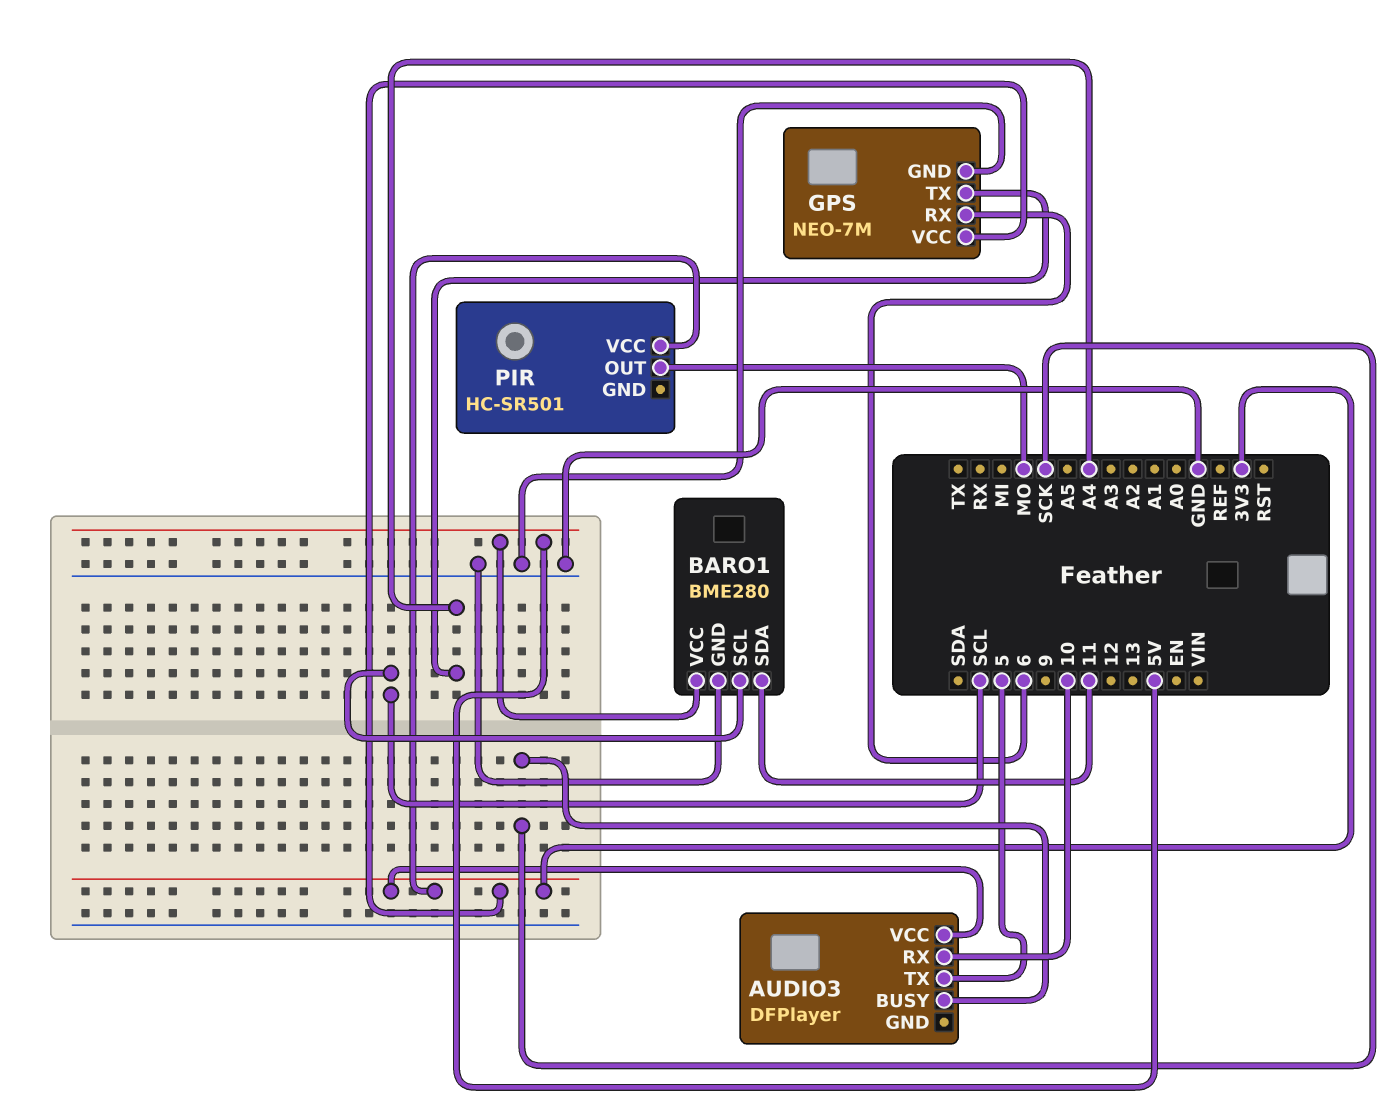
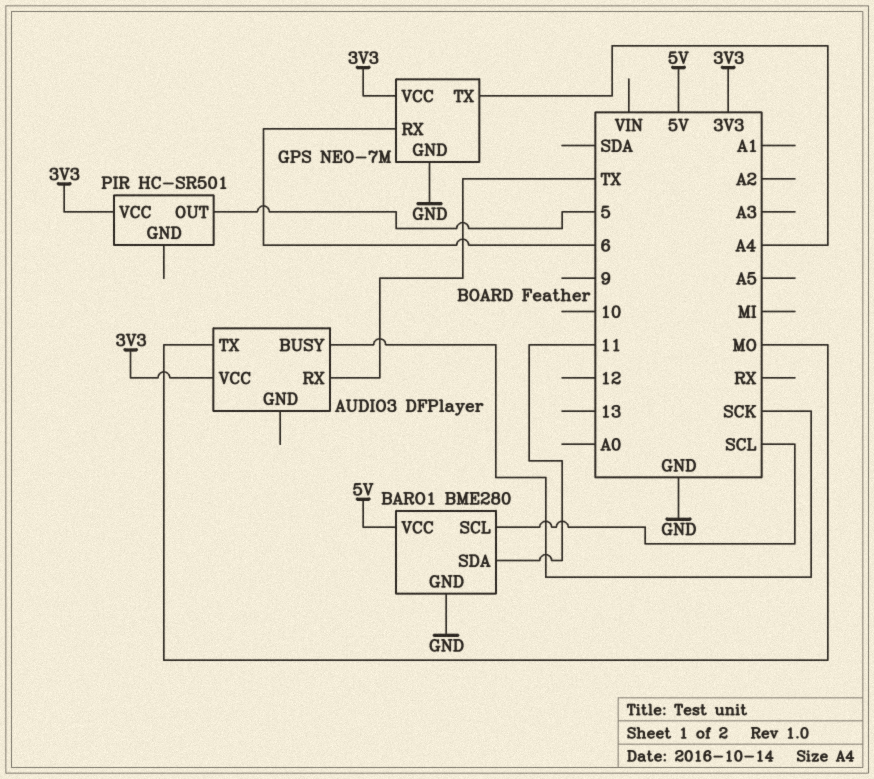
AUDIO3 pin RX: 10 -> TX
AUDIO3 pin TX: 5 -> MO
PIR pin OUT: MO -> 5

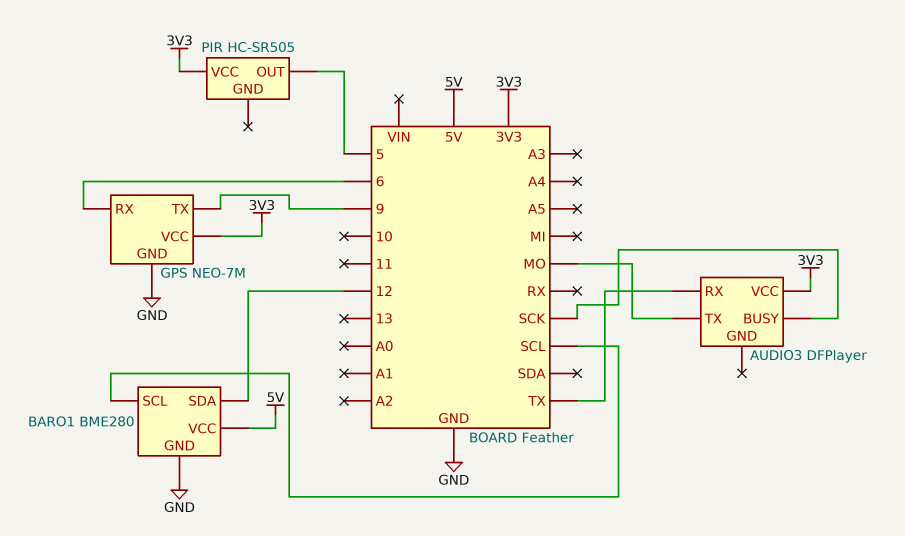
BARO1 pin SDA: 11 -> 12
GPS pin TX: A4 -> 9
PIR: HC-SR501 -> HC-SR505

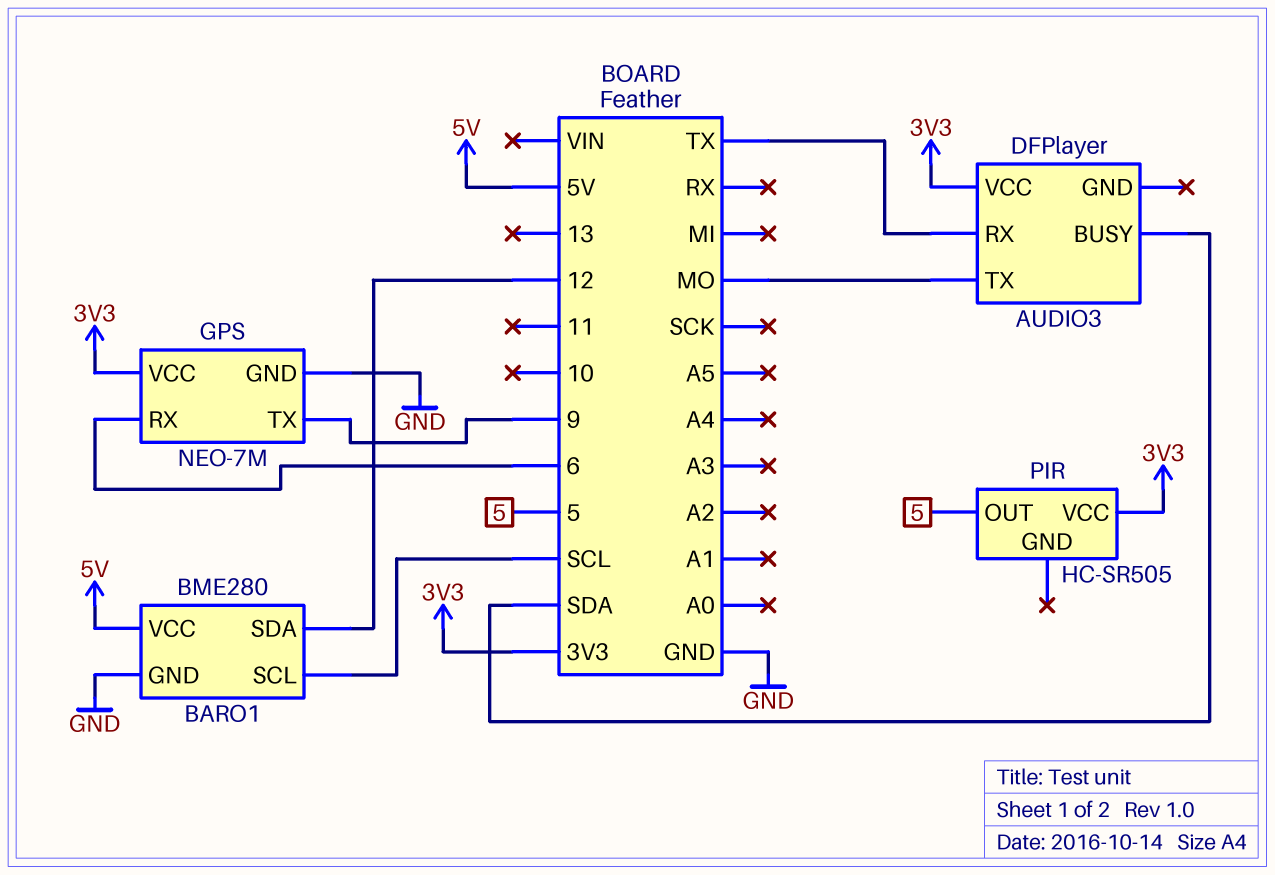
AUDIO3 pin BUSY: SCK -> SDA

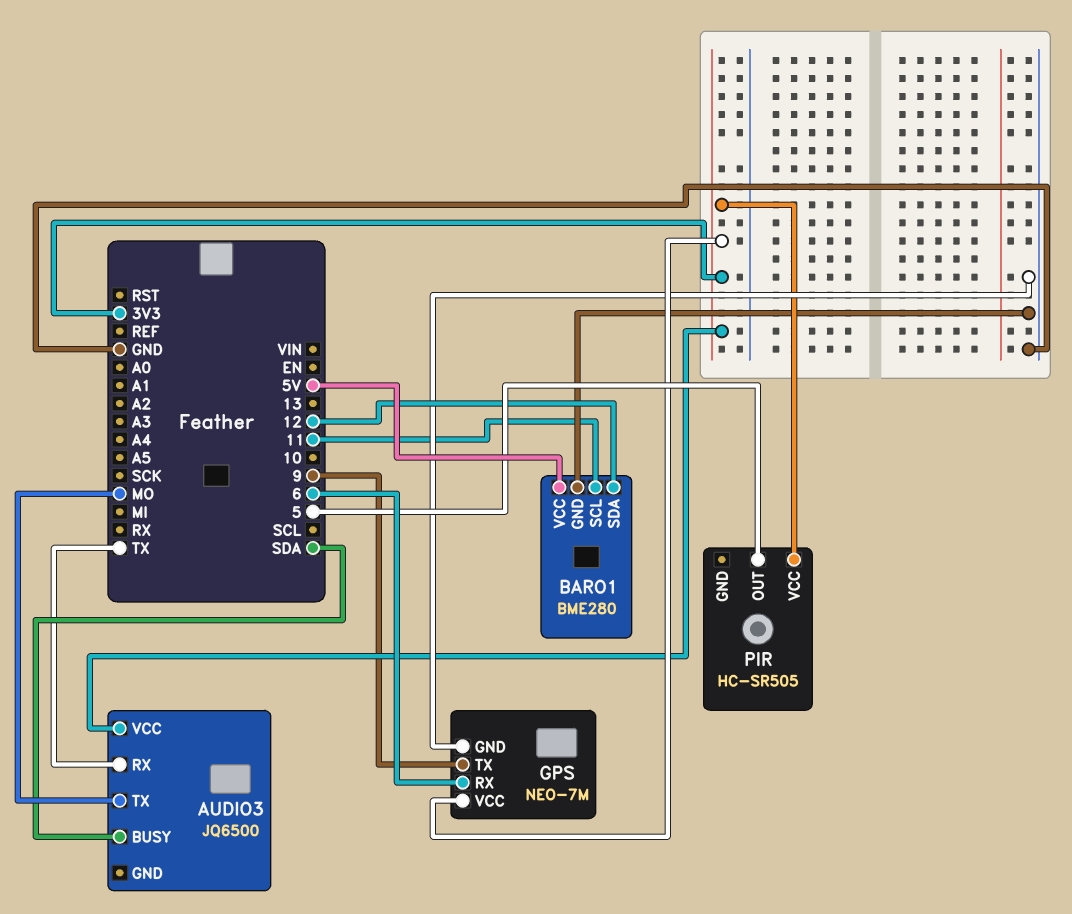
AUDIO3: DFPlayer -> JQ6500
BARO1 pin SCL: SCL -> 11

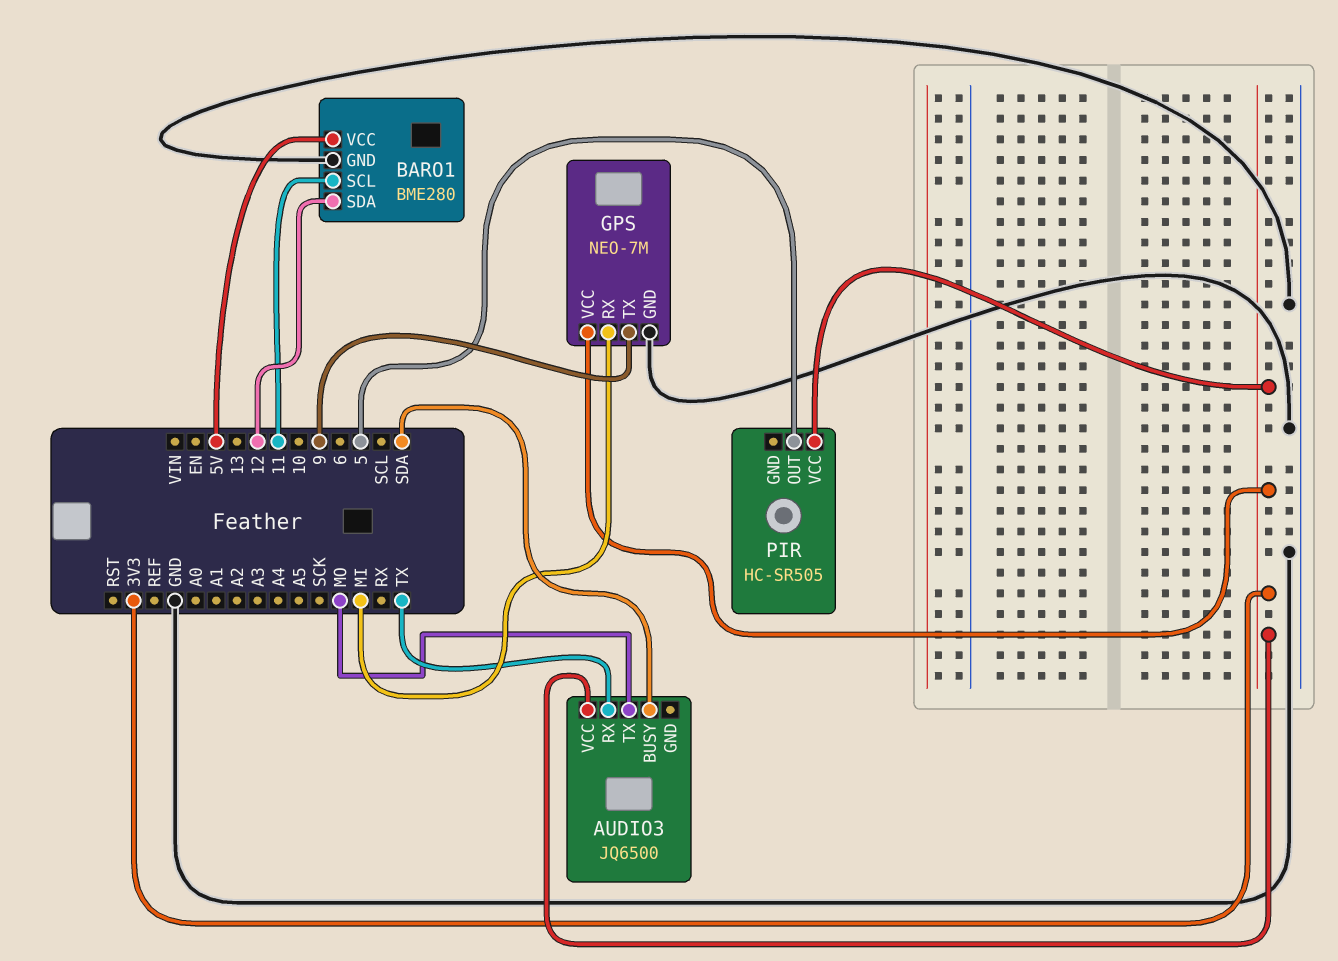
GPS pin RX: 6 -> MI

